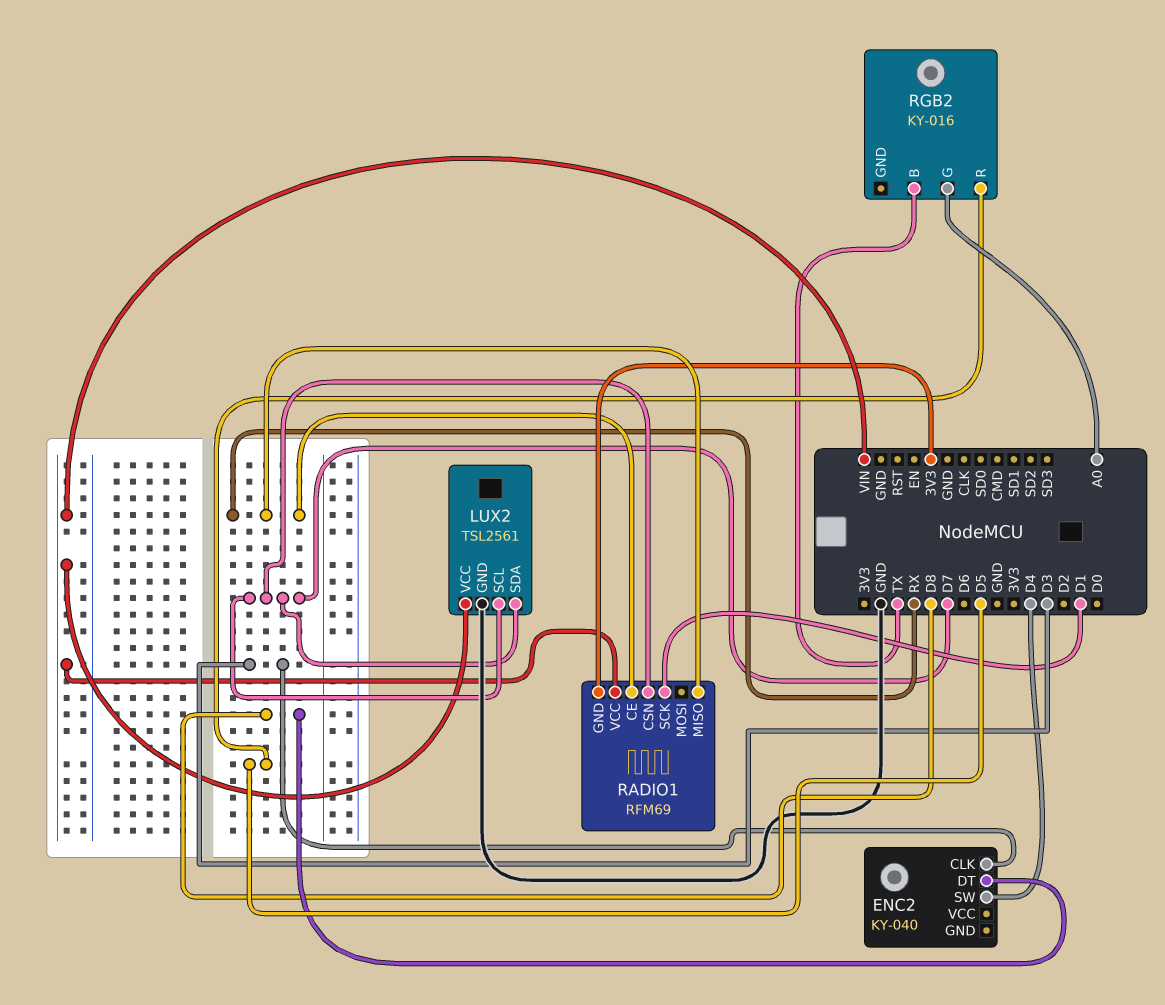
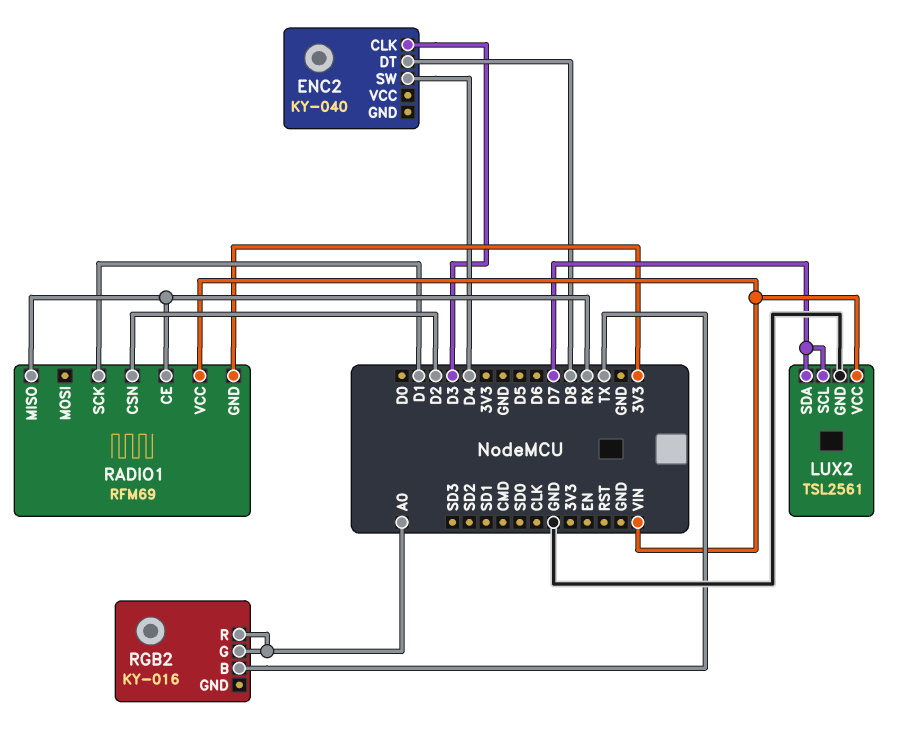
RADIO1 pin CSN: D7 -> D2
RGB2 pin R: D5 -> A0

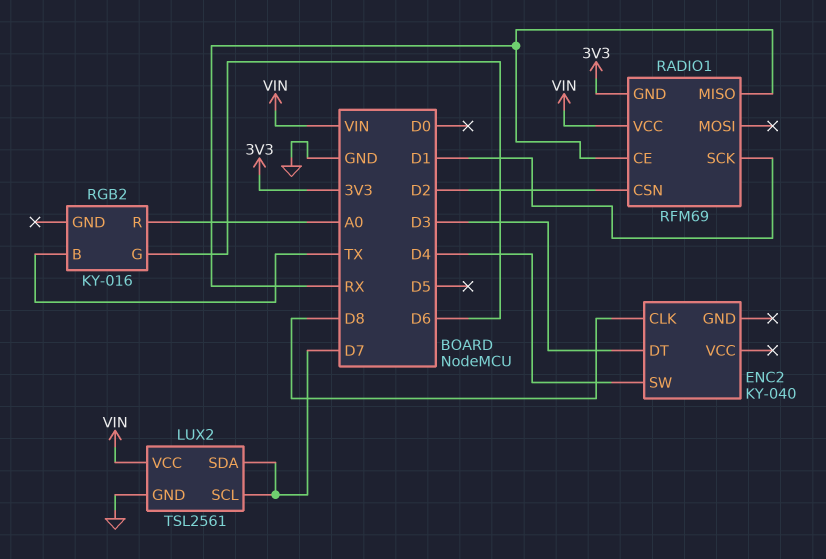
ENC2 pin CLK: D3 -> D8
ENC2 pin DT: D8 -> D3
RGB2 pin G: A0 -> D6

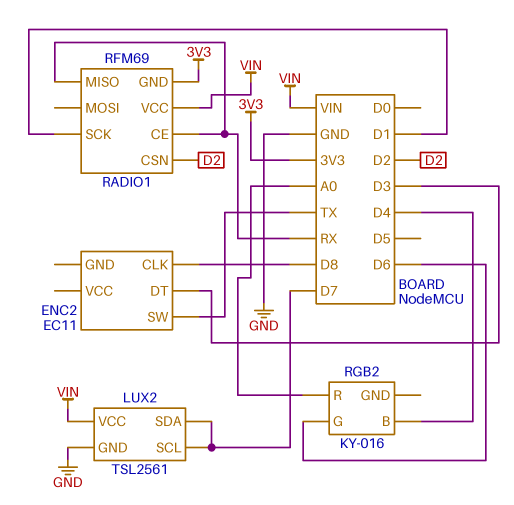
ENC2: KY-040 -> EC11
ENC2 pin SW: D4 -> TX
RGB2 pin B: TX -> D4

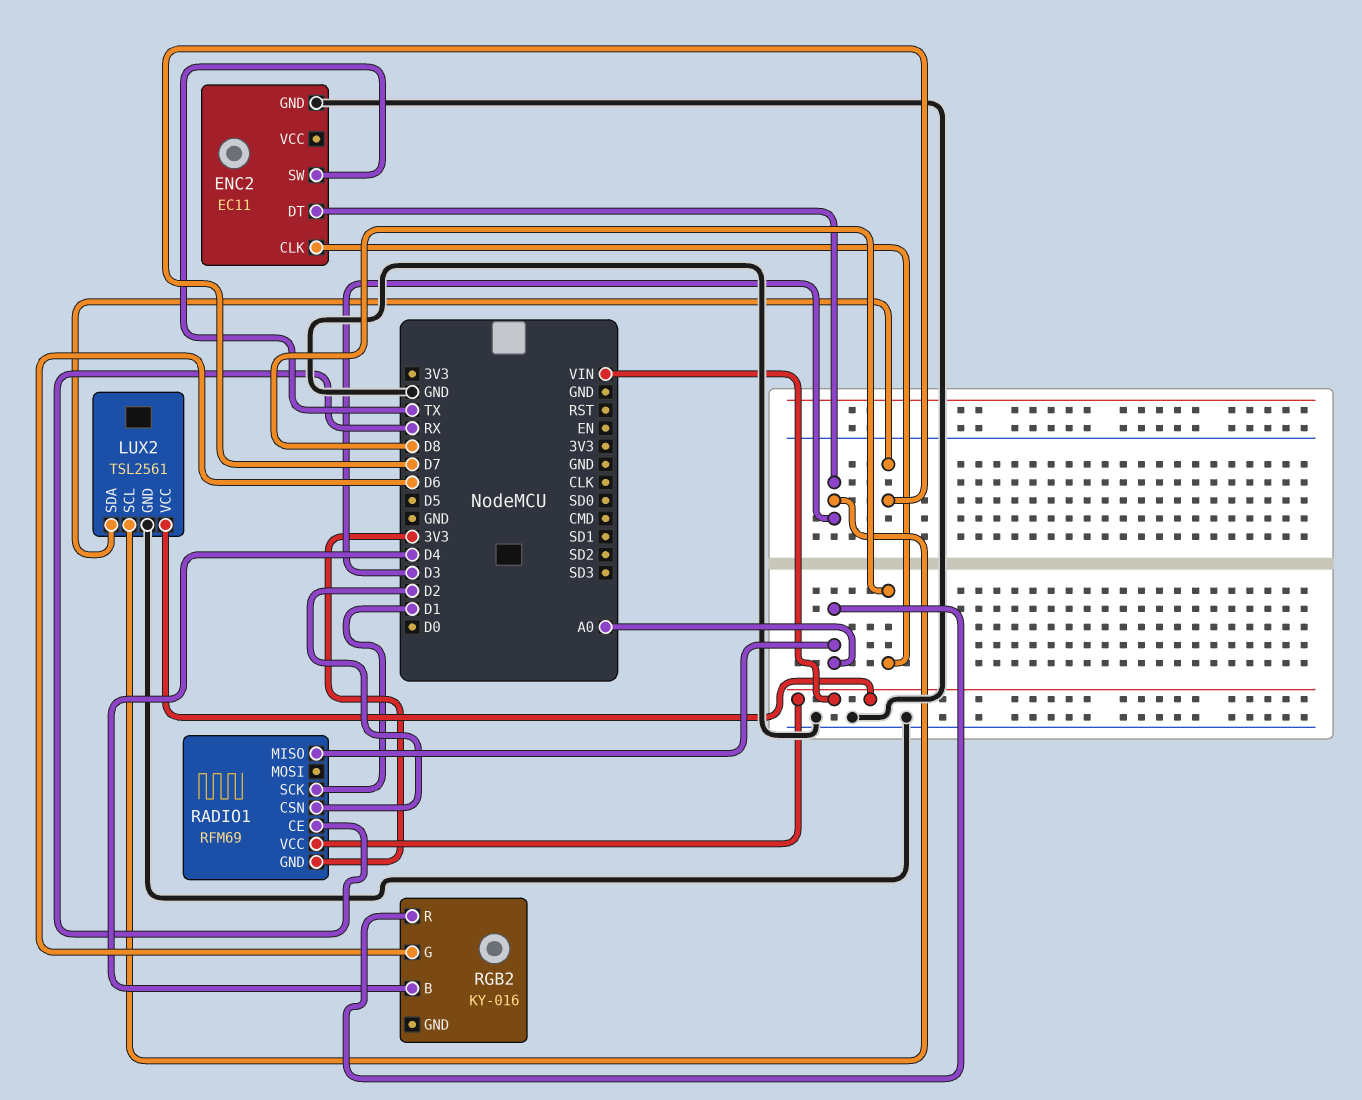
ENC2 pin GND: none -> GND
LUX2 pin SCL: D7 -> D3
RADIO1 pin MISO: RX -> A0

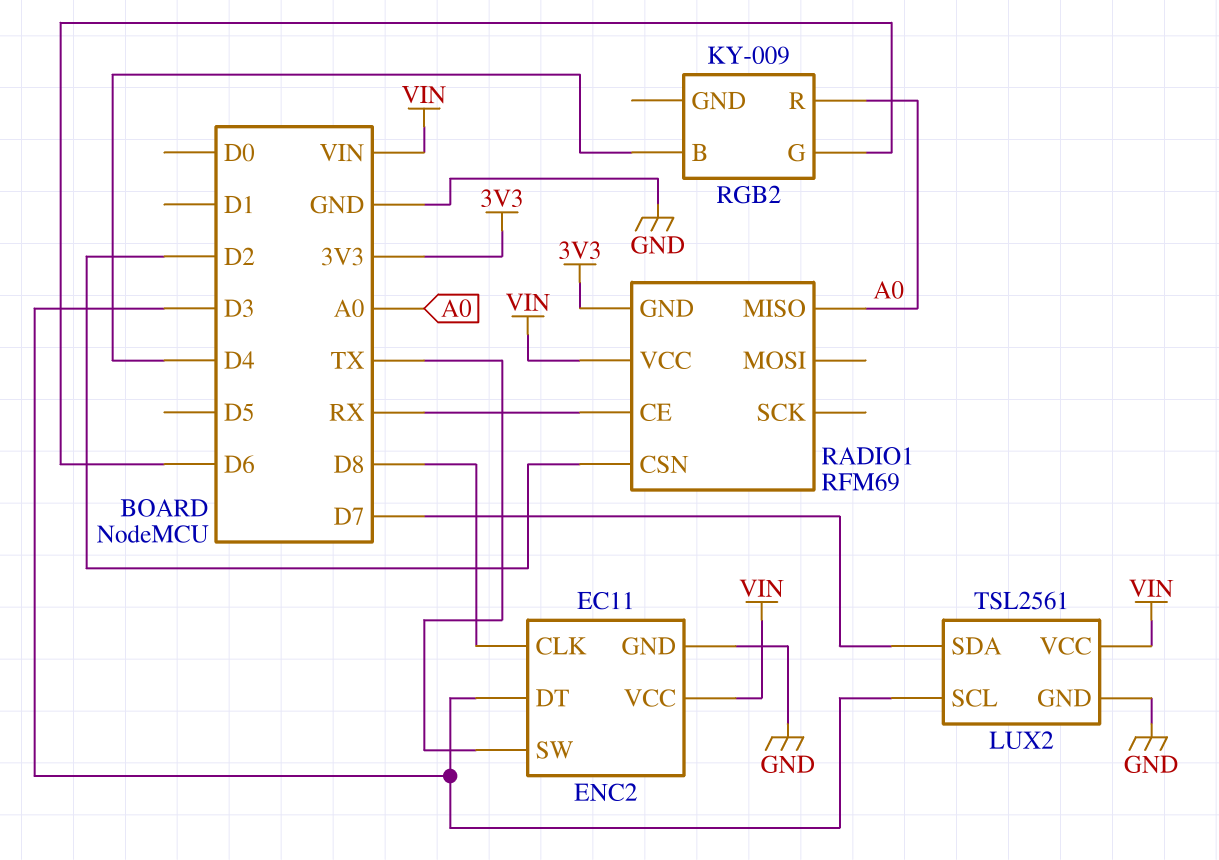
ENC2 pin VCC: none -> VIN
RADIO1 pin SCK: D1 -> none
RGB2: KY-016 -> KY-009

